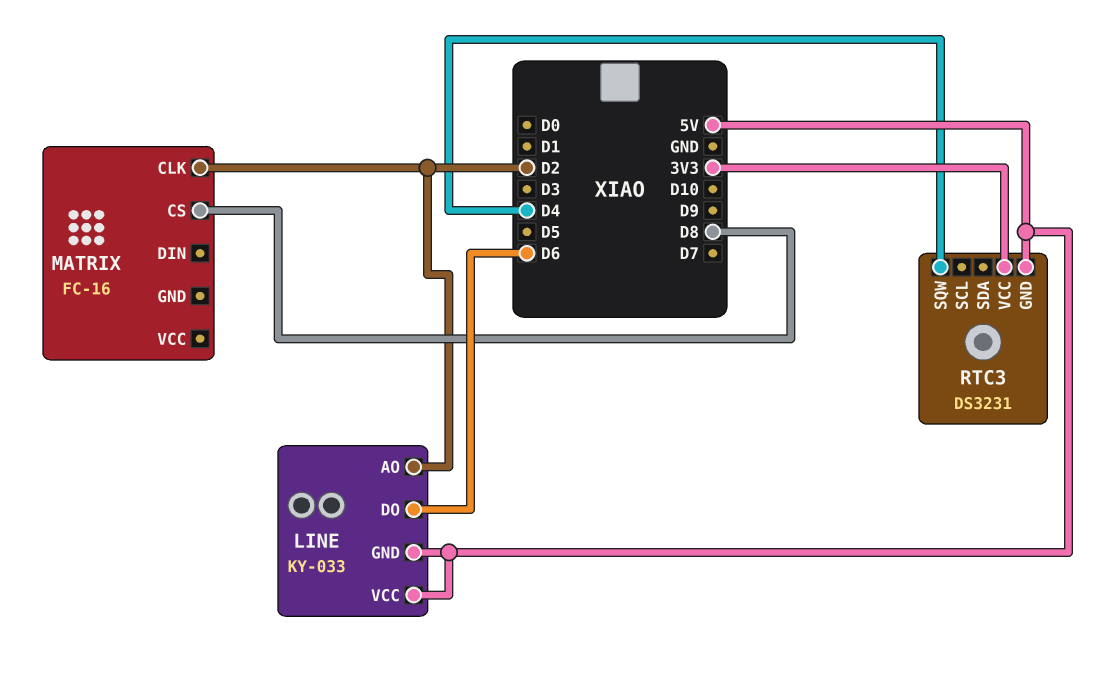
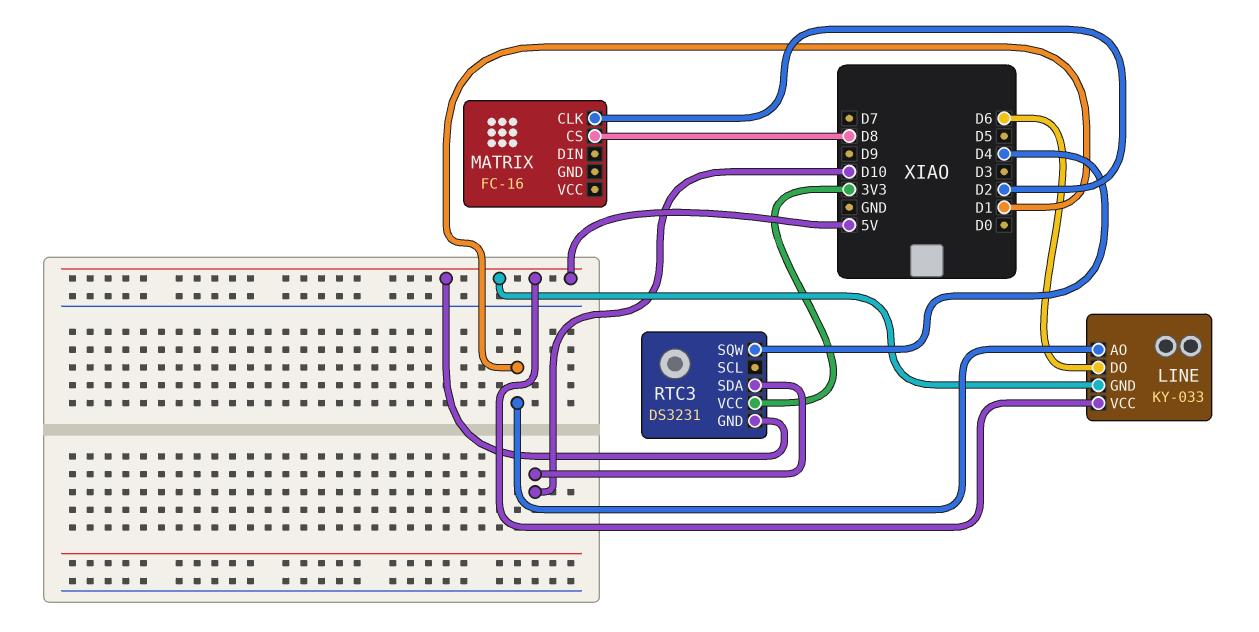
LINE pin AO: D2 -> D1
RTC3 pin SDA: none -> D10

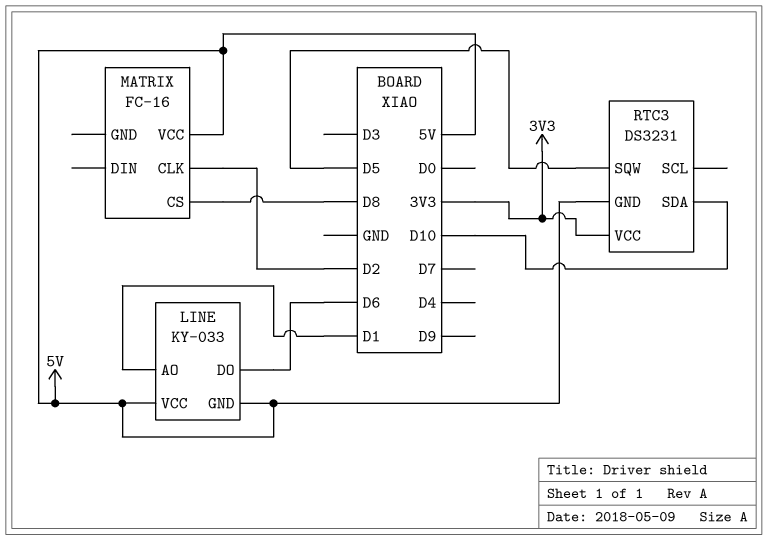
MATRIX pin VCC: none -> 5V
RTC3 pin SQW: D4 -> D5

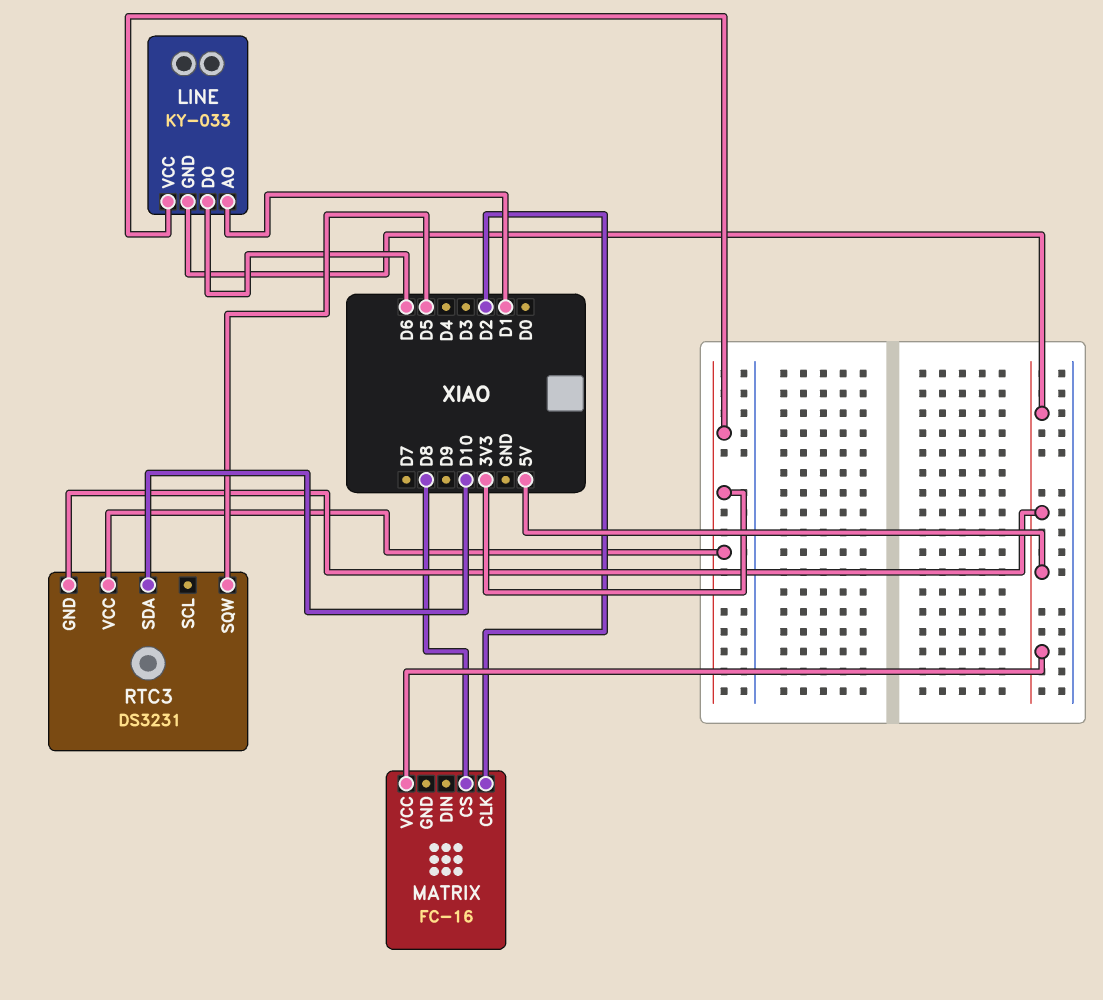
LINE pin VCC: 5V -> 3V3

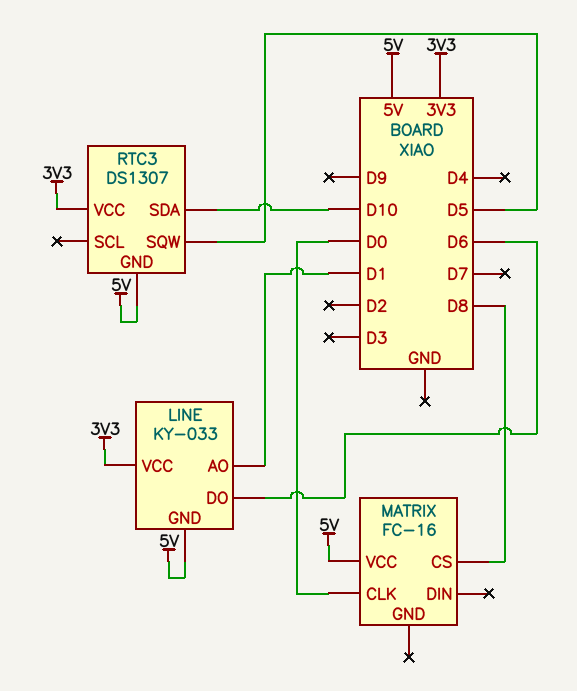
MATRIX pin CLK: D2 -> D0
RTC3: DS3231 -> DS1307

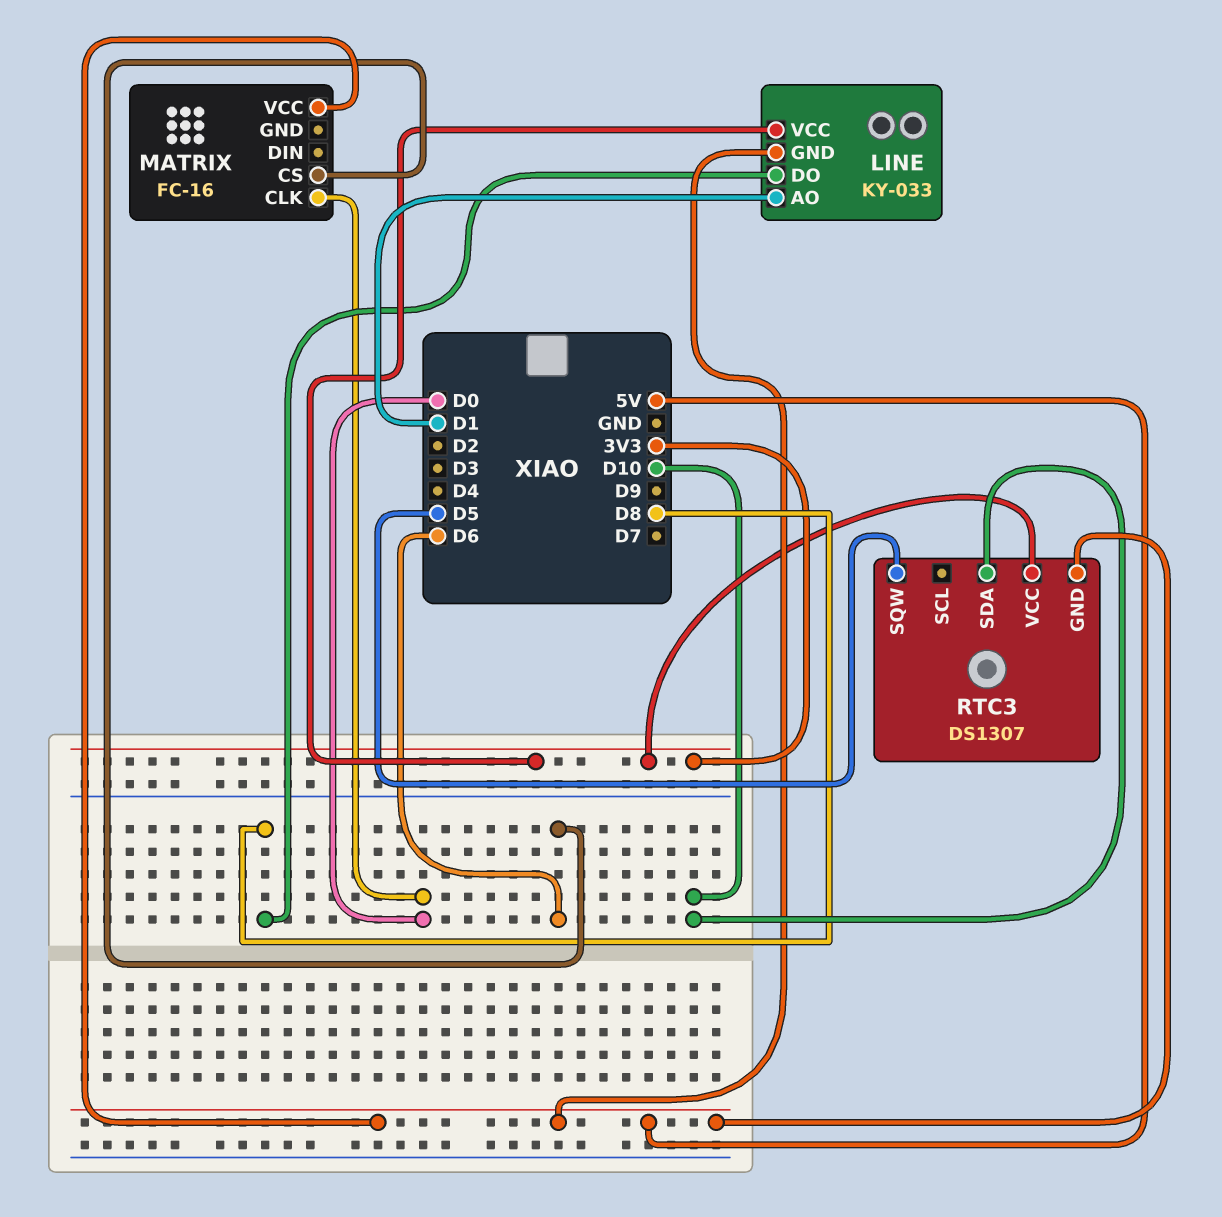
LINE pin DO: D6 -> D8
MATRIX pin CS: D8 -> D6

